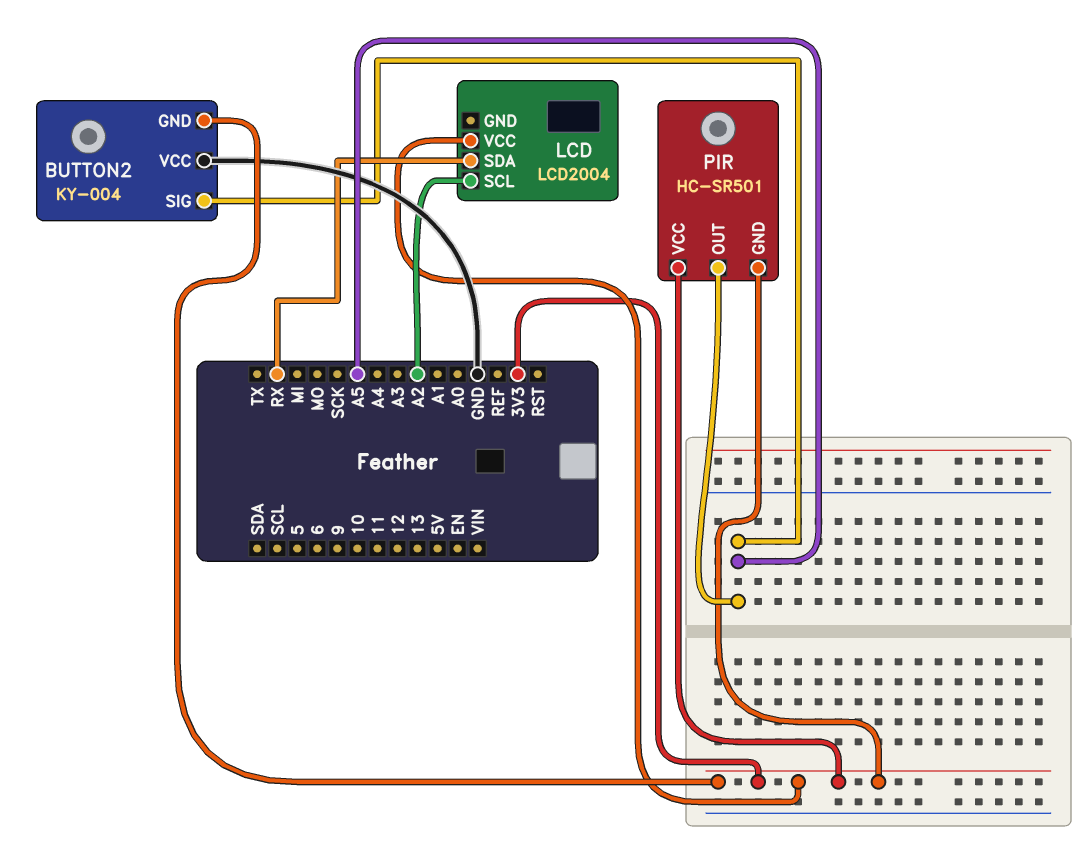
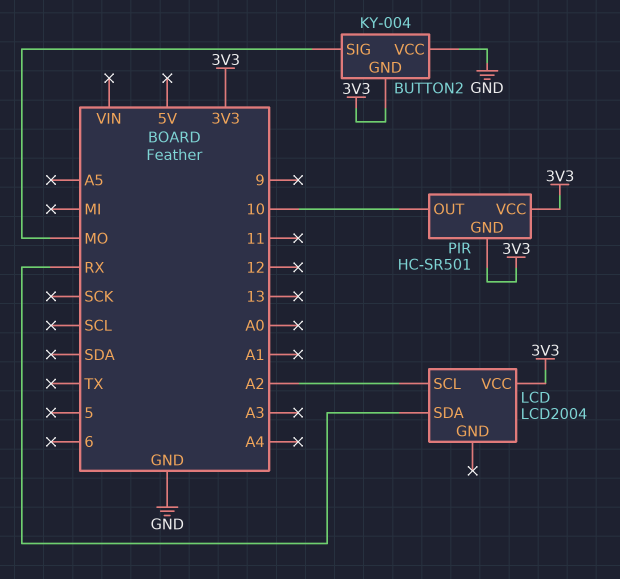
BUTTON2 pin SIG: A5 -> MO
PIR pin OUT: A5 -> 10

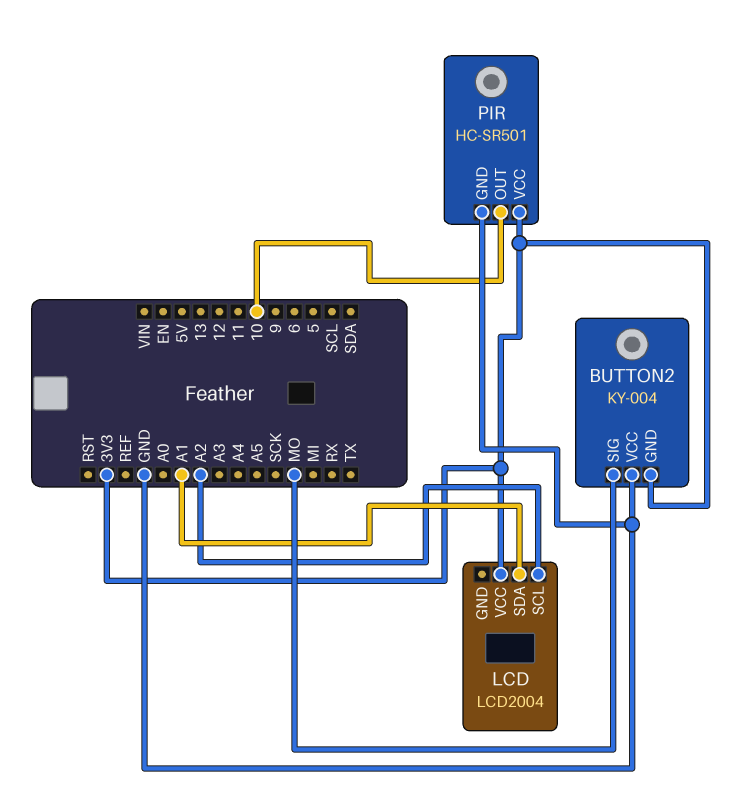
LCD pin SDA: RX -> A1
PIR pin GND: 3V3 -> GND

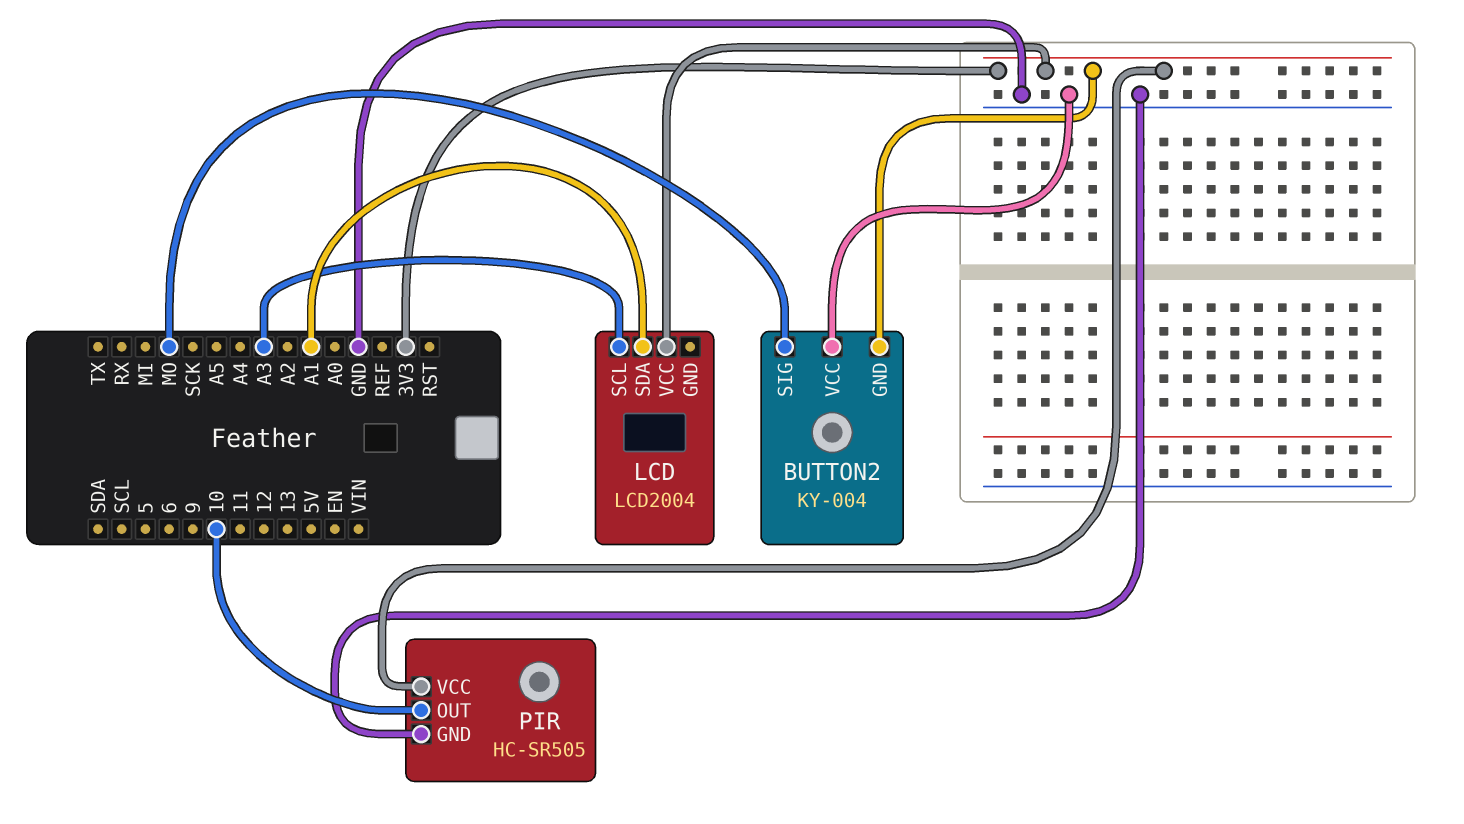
LCD pin SCL: A2 -> A3
PIR: HC-SR501 -> HC-SR505

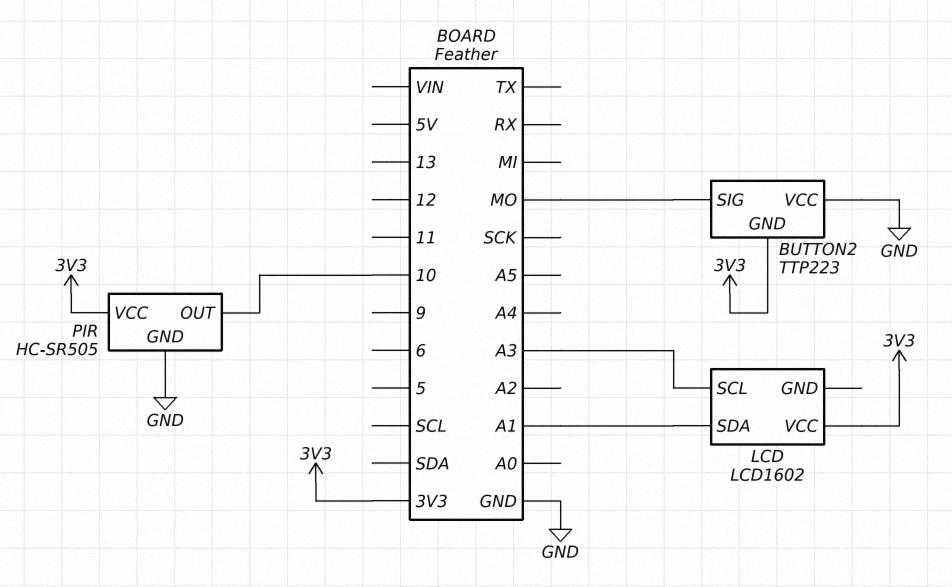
BUTTON2: KY-004 -> TTP223
LCD: LCD2004 -> LCD1602

